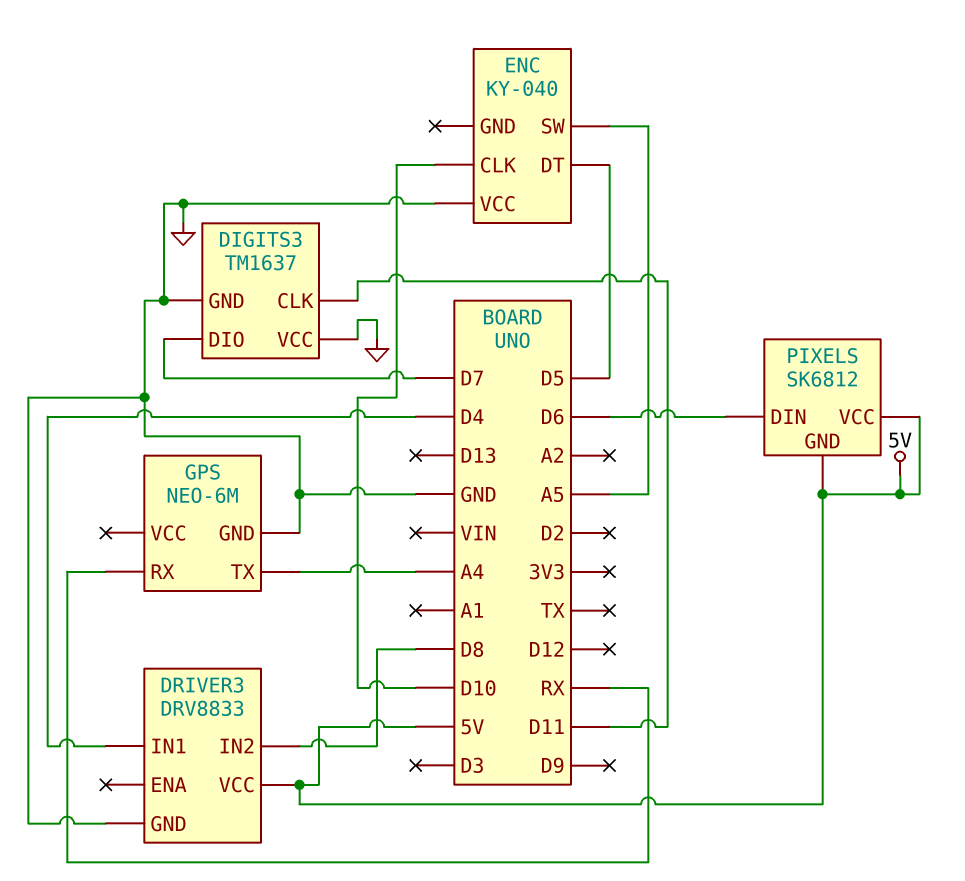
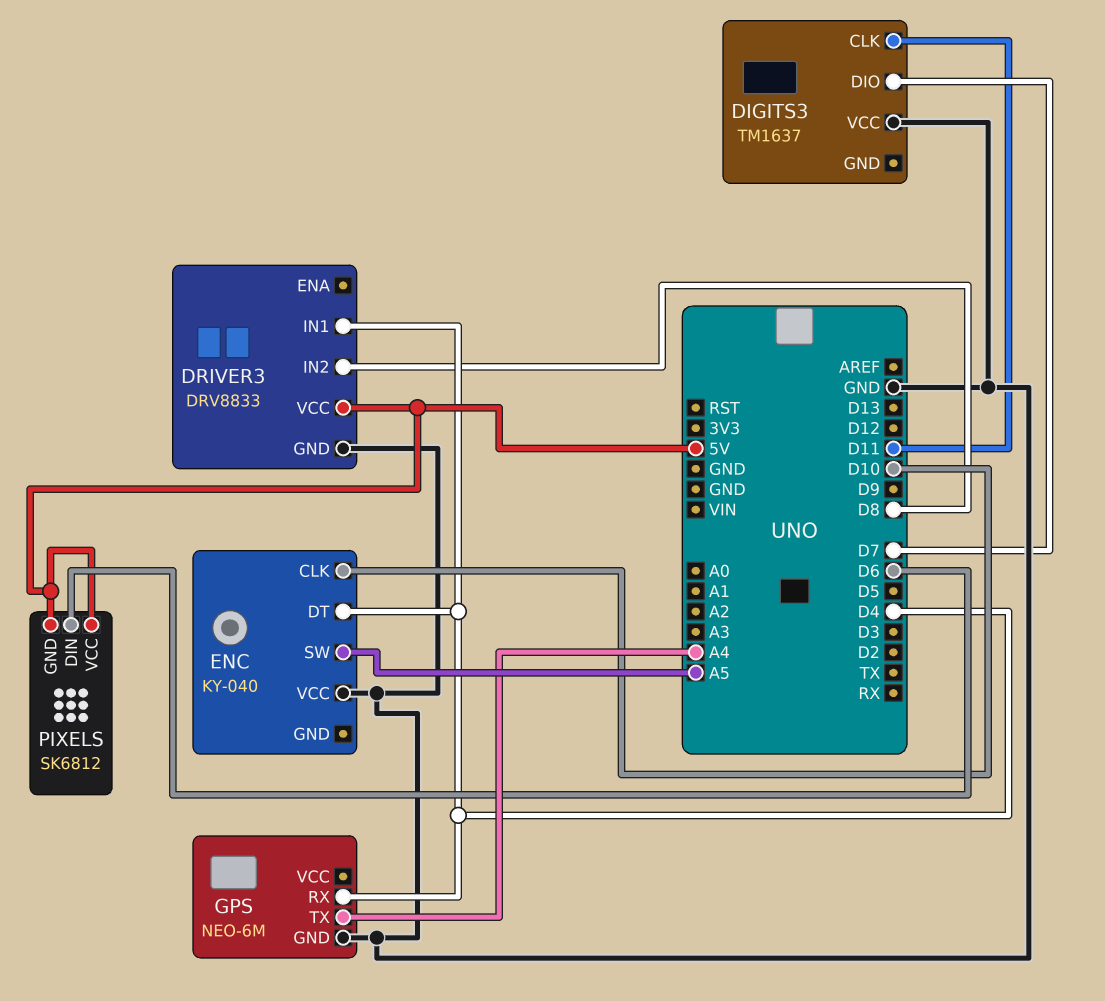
DIGITS3 pin GND: GND -> none
ENC pin DT: D5 -> D4
GPS pin RX: RX -> D4

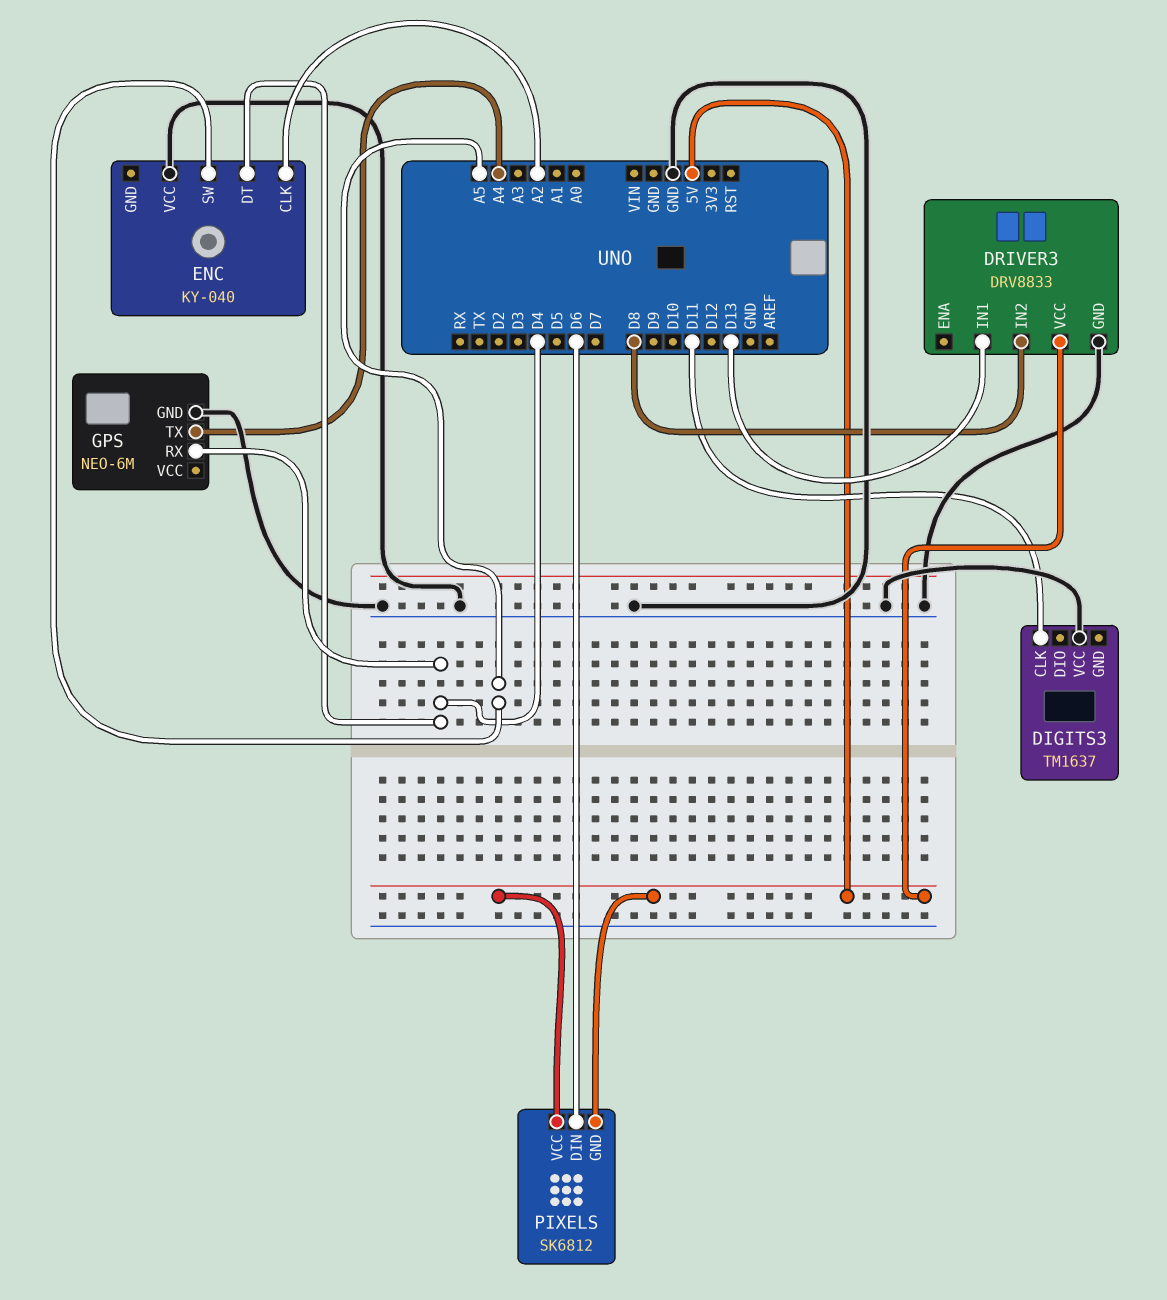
DIGITS3 pin DIO: D7 -> none
DRIVER3 pin IN1: D4 -> D13
ENC pin CLK: D10 -> A2

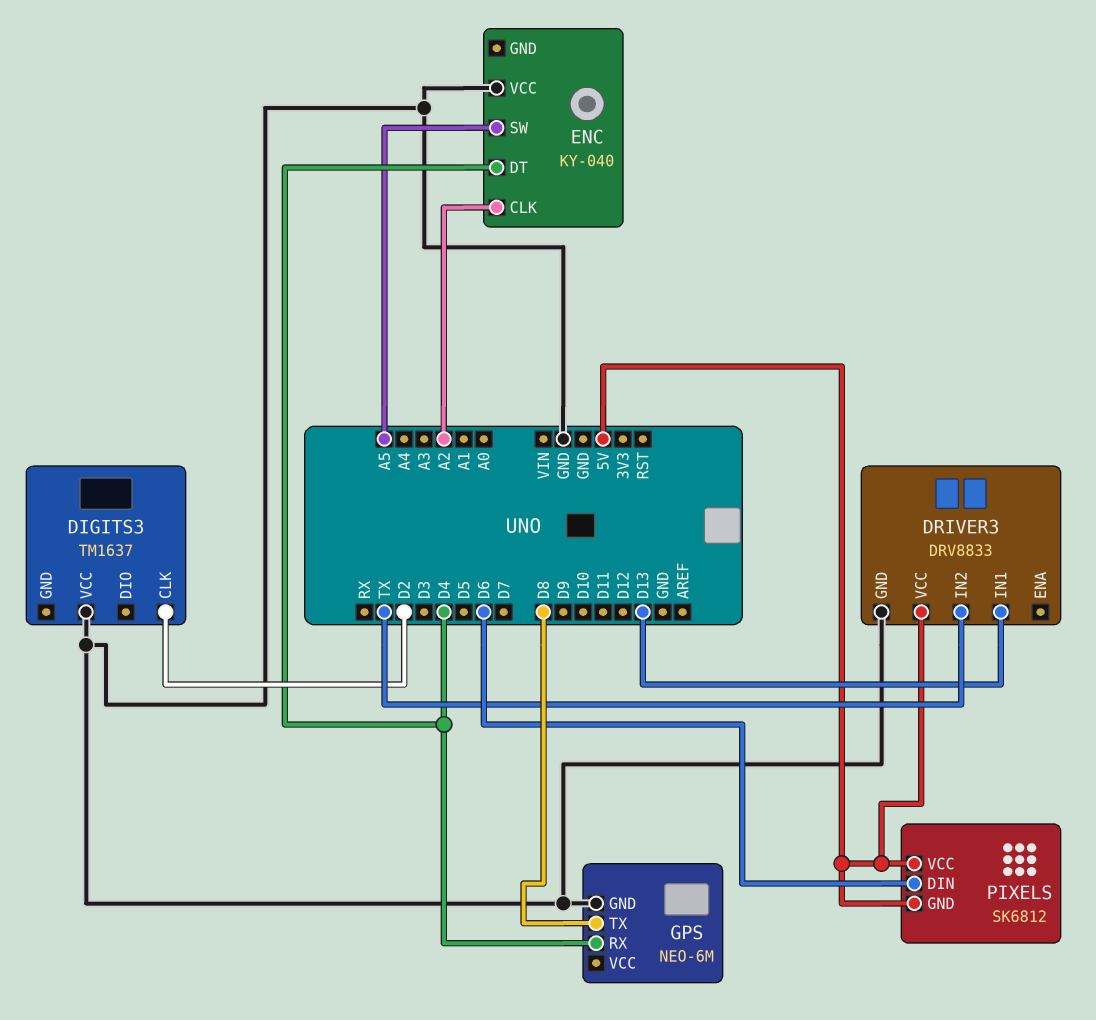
DIGITS3 pin CLK: D11 -> D2
DRIVER3 pin IN2: D8 -> TX
GPS pin TX: A4 -> D8

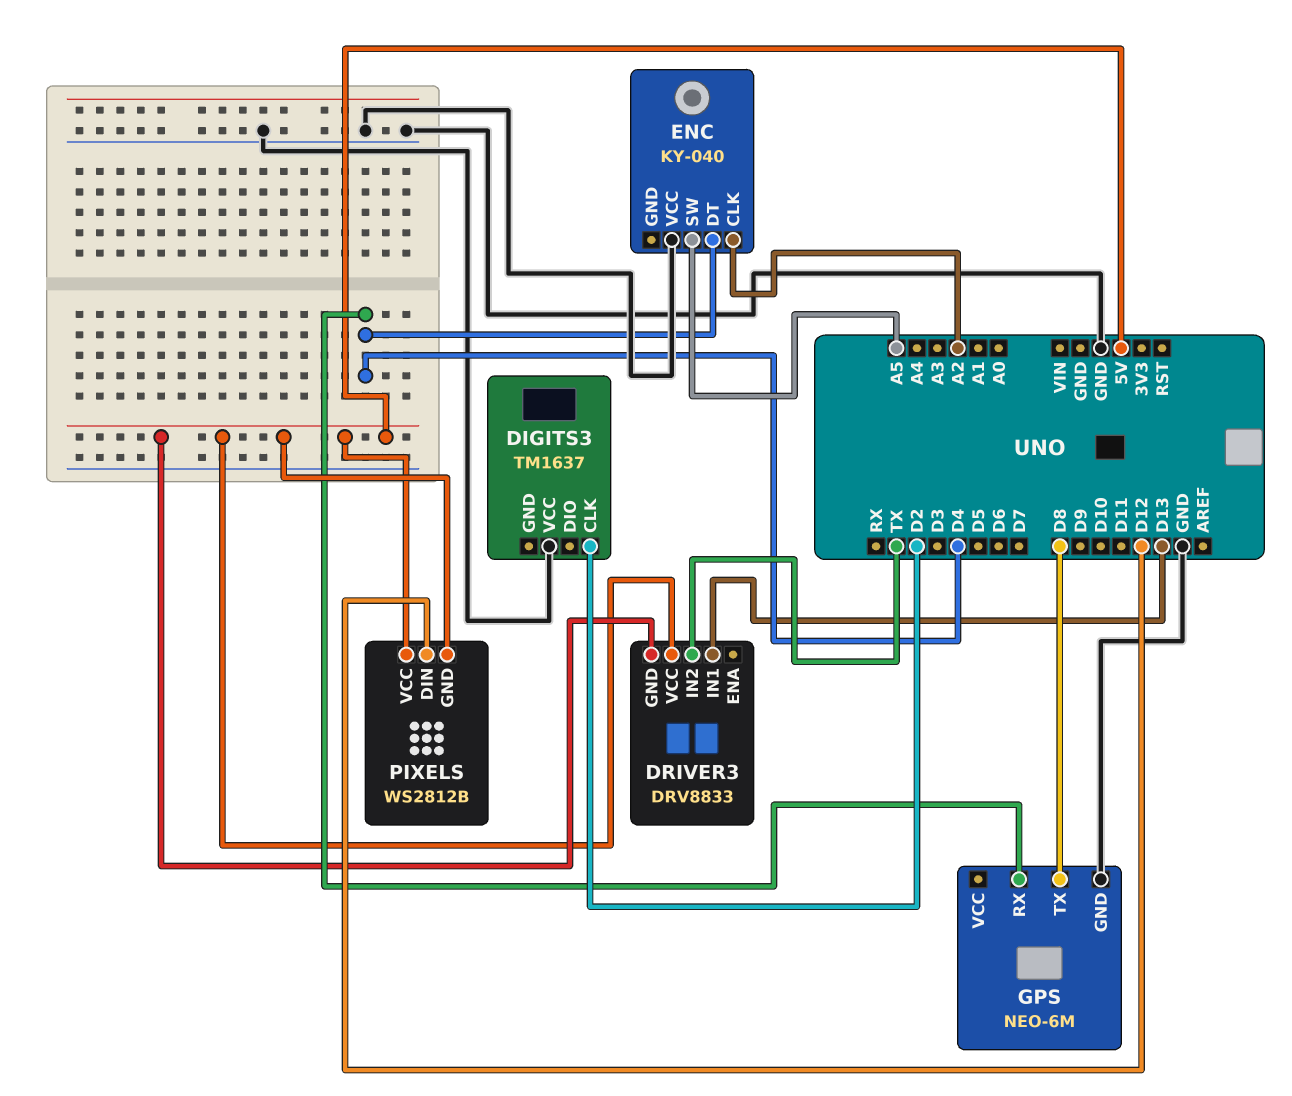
DRIVER3 pin GND: GND -> 5V
PIXELS: SK6812 -> WS2812B
PIXELS pin DIN: D6 -> D12

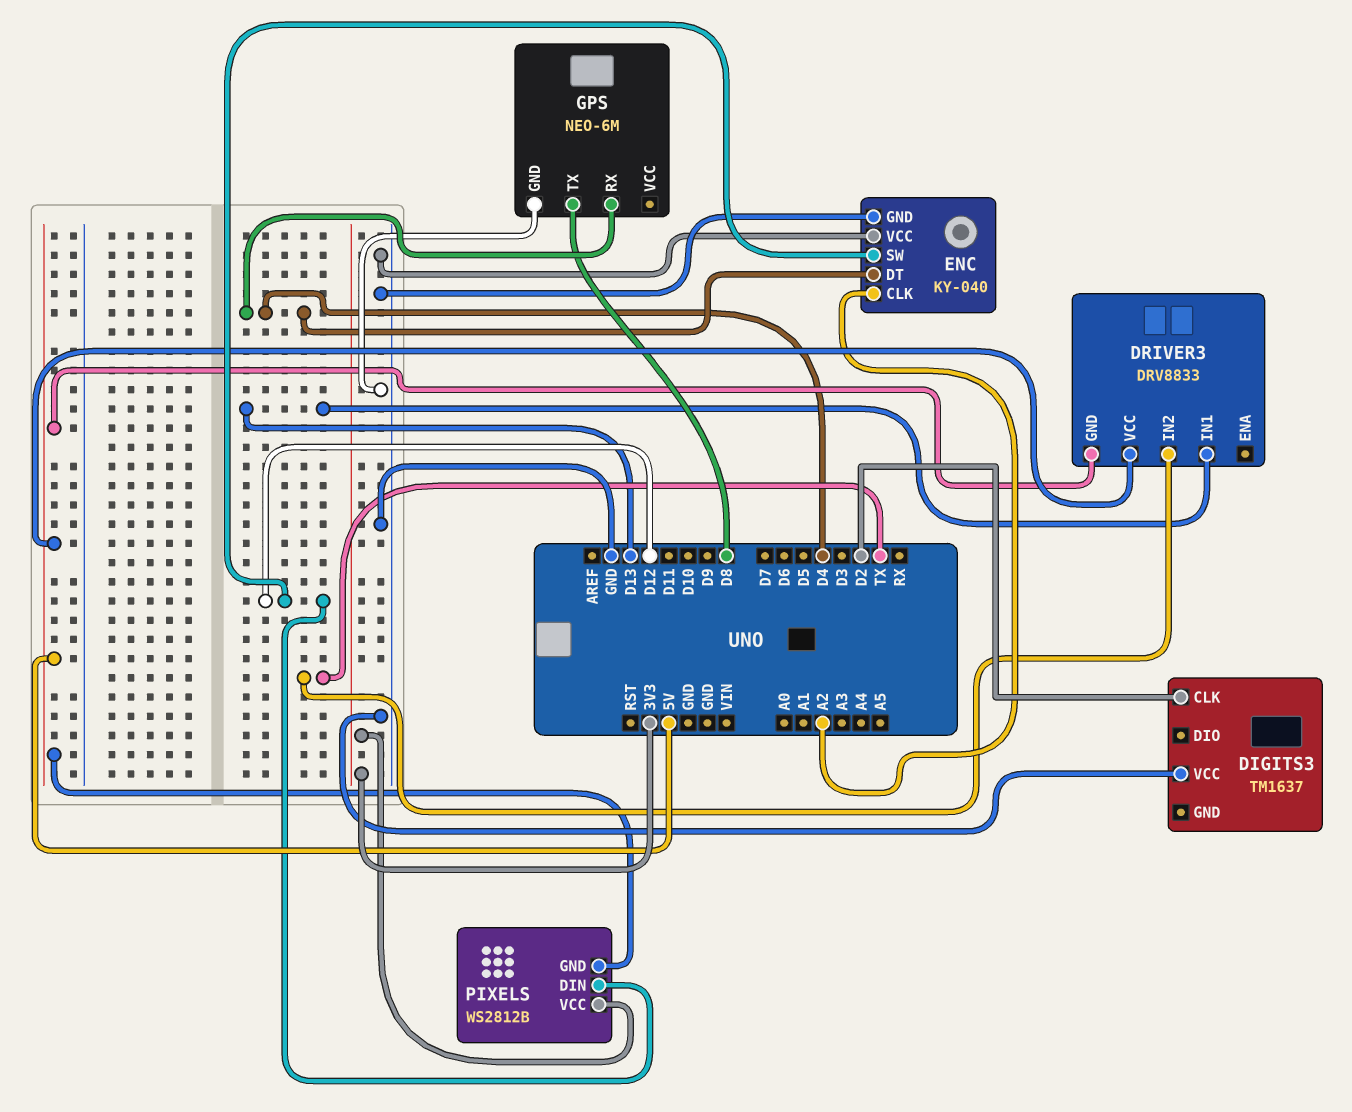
ENC pin GND: none -> GND
ENC pin SW: A5 -> D12
PIXELS pin VCC: 5V -> 3V3

